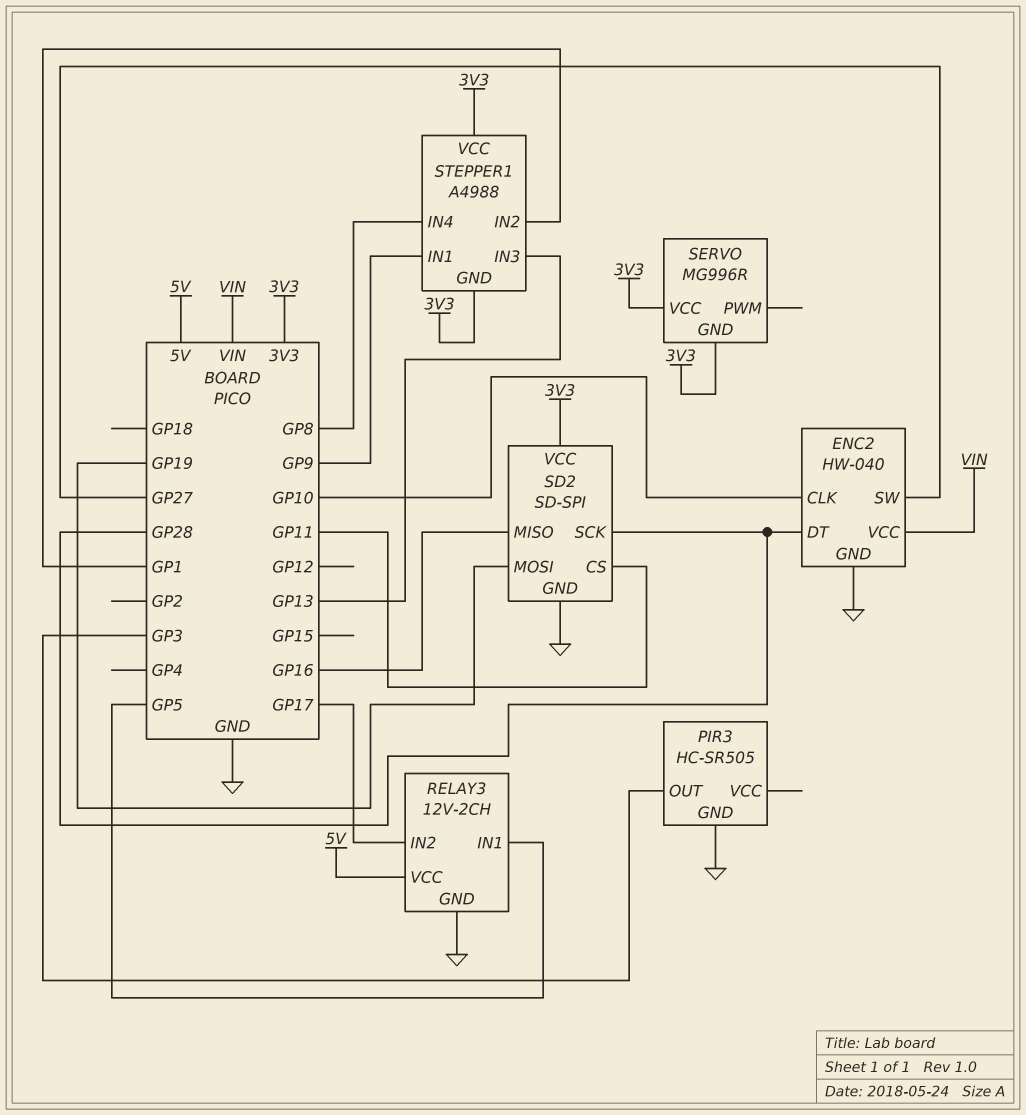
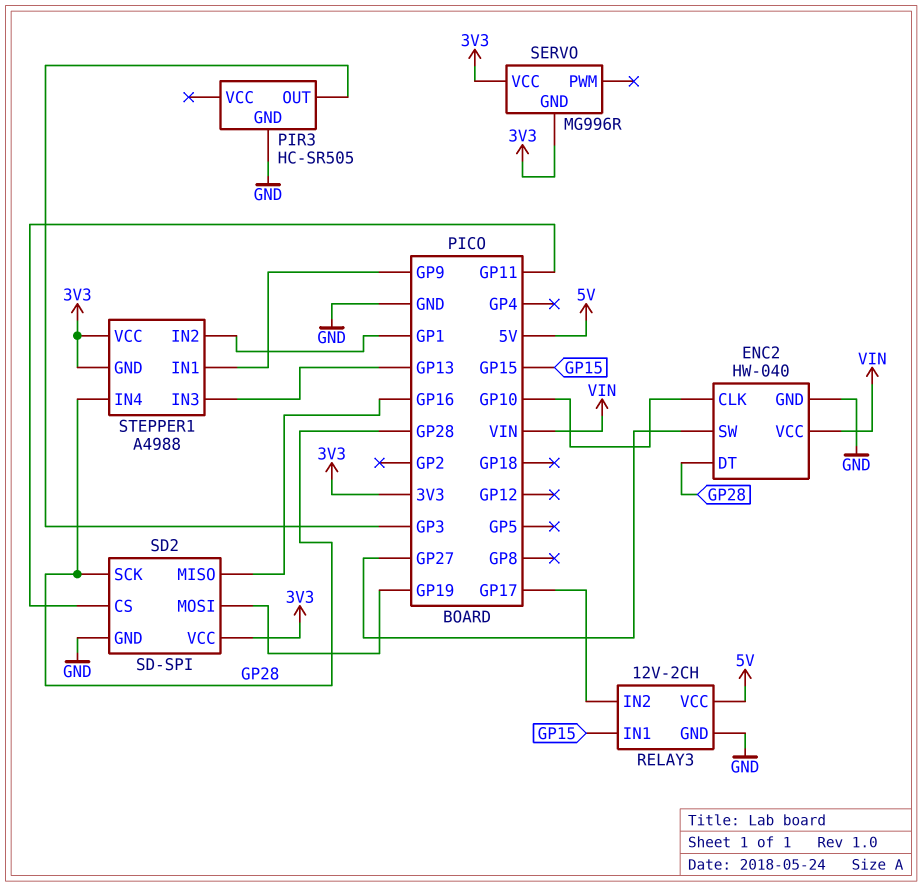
RELAY3 pin IN1: GP5 -> GP15
STEPPER1 pin IN4: GP8 -> GP28

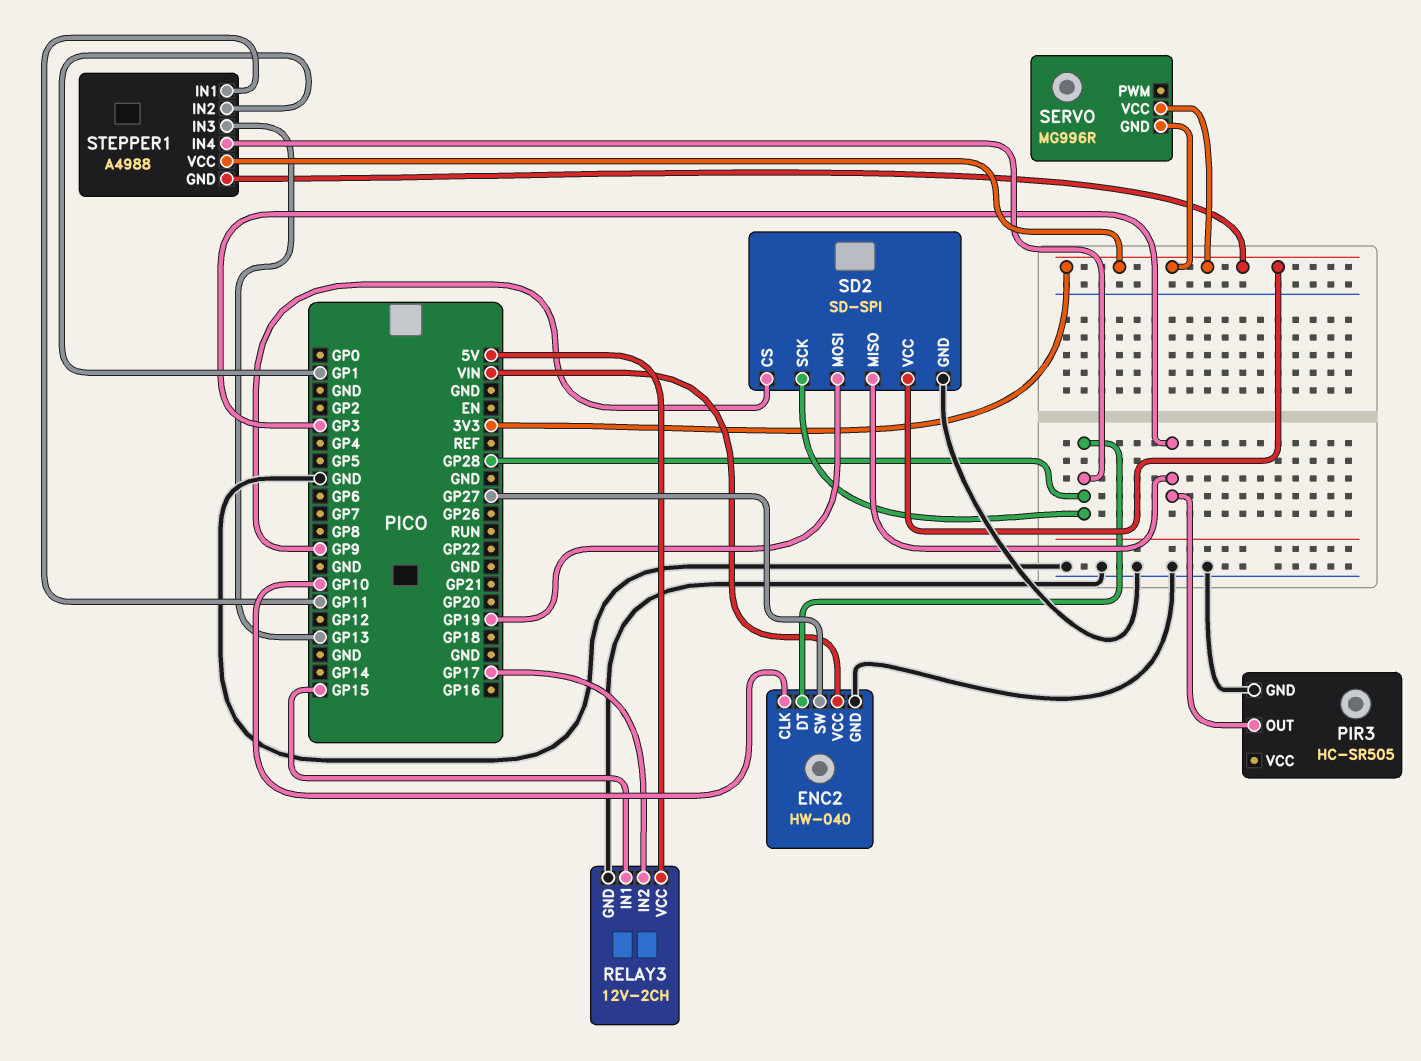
SD2 pin CS: GP11 -> GP9
SD2 pin MISO: GP16 -> GP3
STEPPER1 pin IN1: GP9 -> GP11

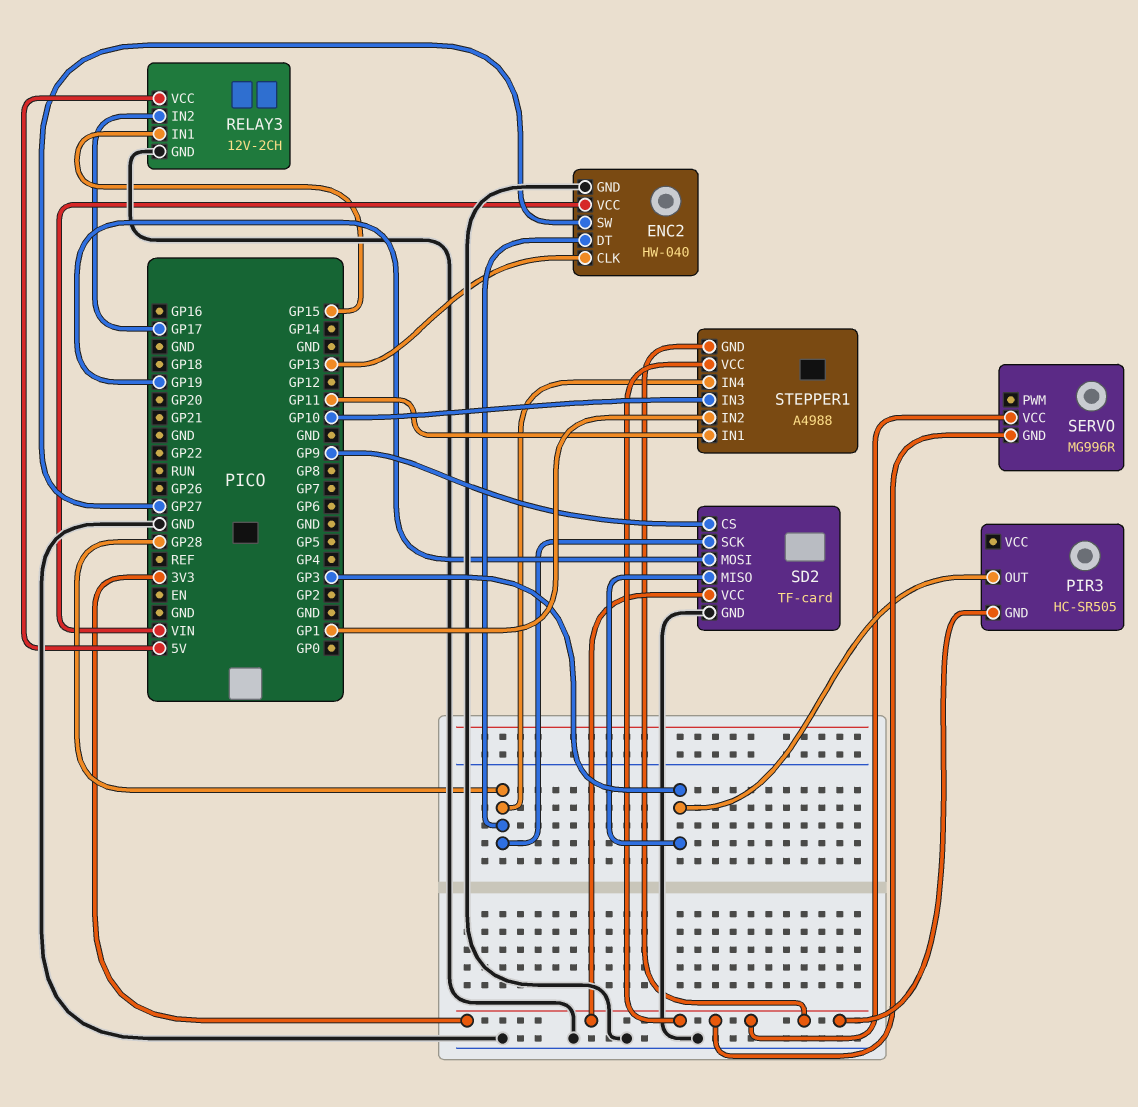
ENC2 pin CLK: GP10 -> GP13
PIR3 pin GND: GND -> 3V3
SD2: SD-SPI -> TF-card
STEPPER1 pin IN3: GP13 -> GP10

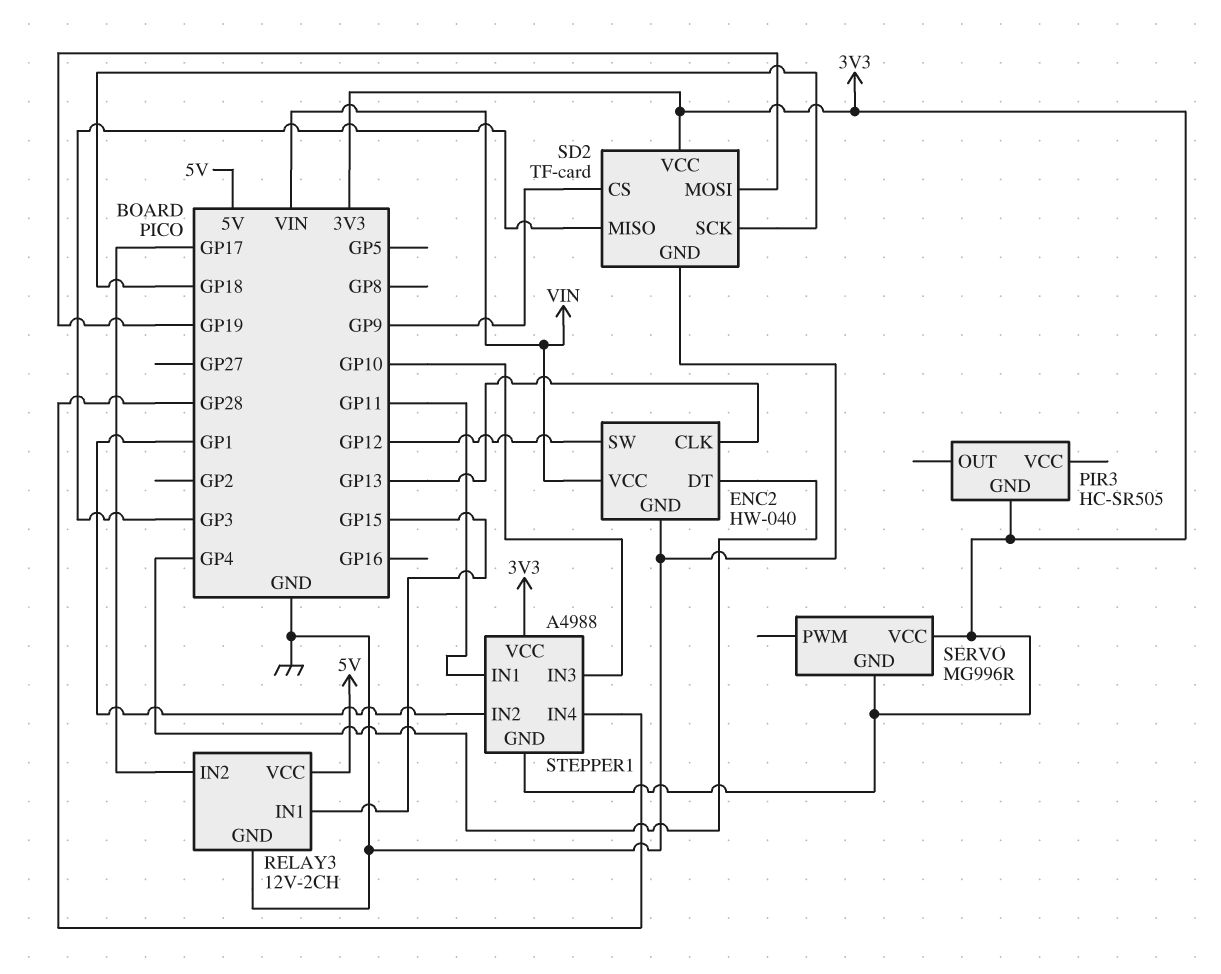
ENC2 pin DT: GP28 -> GP4
ENC2 pin SW: GP27 -> GP12
PIR3 pin OUT: GP3 -> none
SD2 pin SCK: GP28 -> GP18

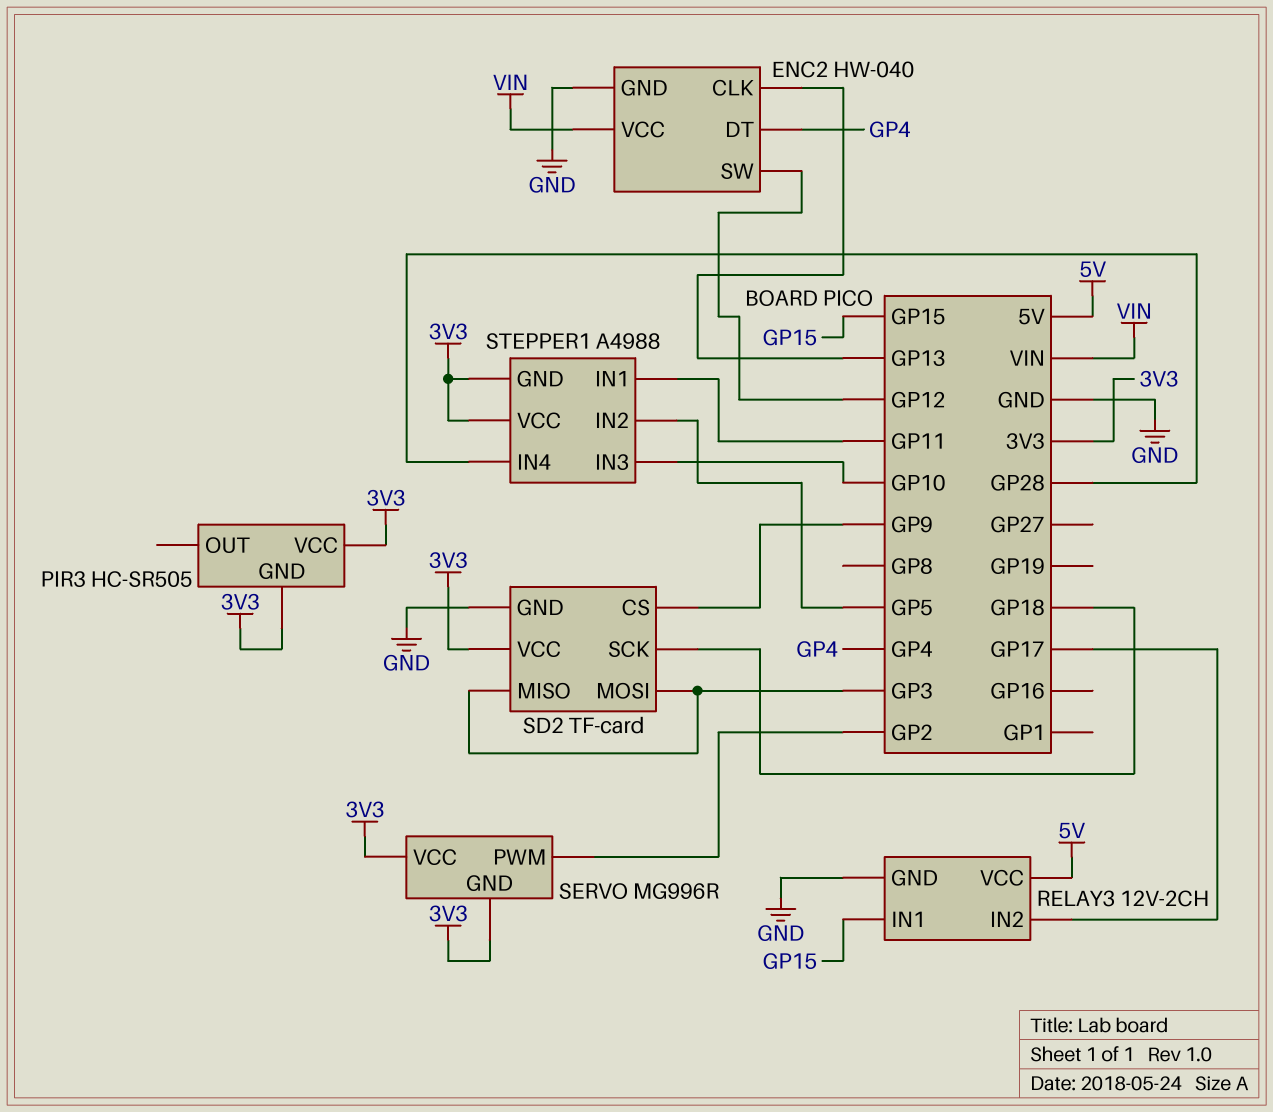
PIR3 pin VCC: none -> 3V3
SD2 pin MOSI: GP19 -> GP3
SERVO pin PWM: none -> GP2
STEPPER1 pin IN2: GP1 -> GP5

